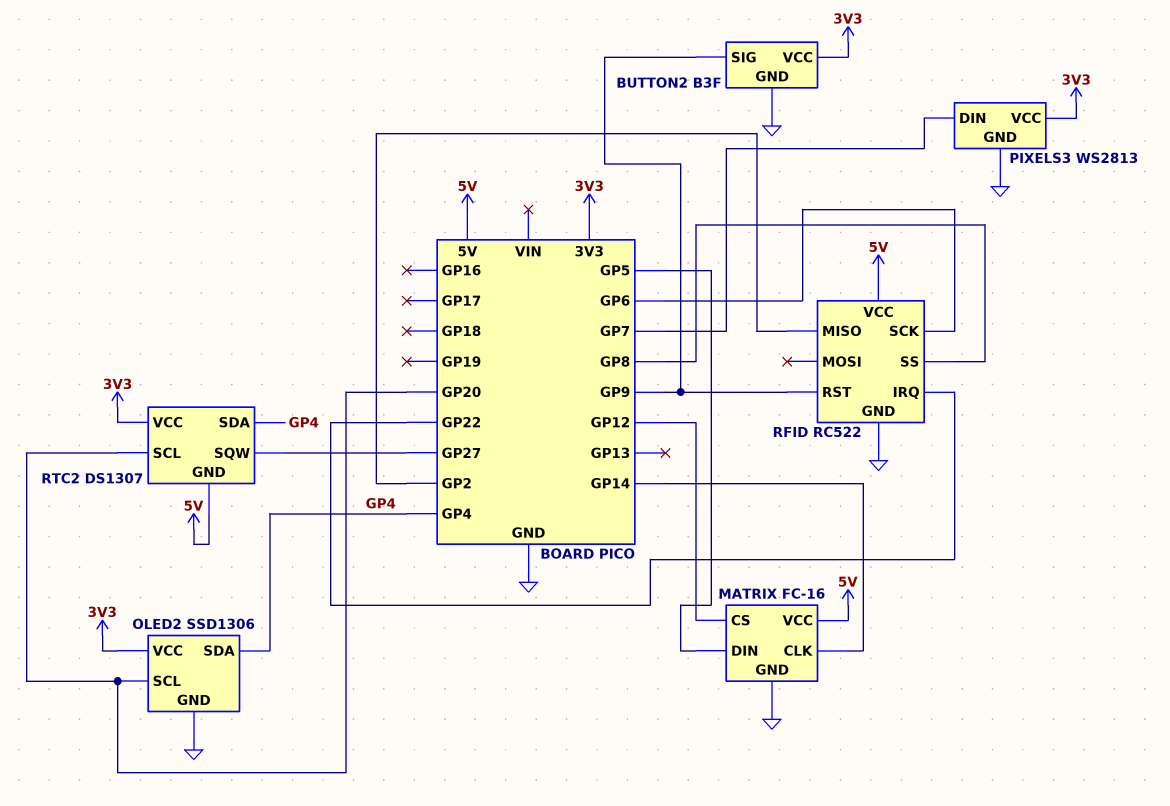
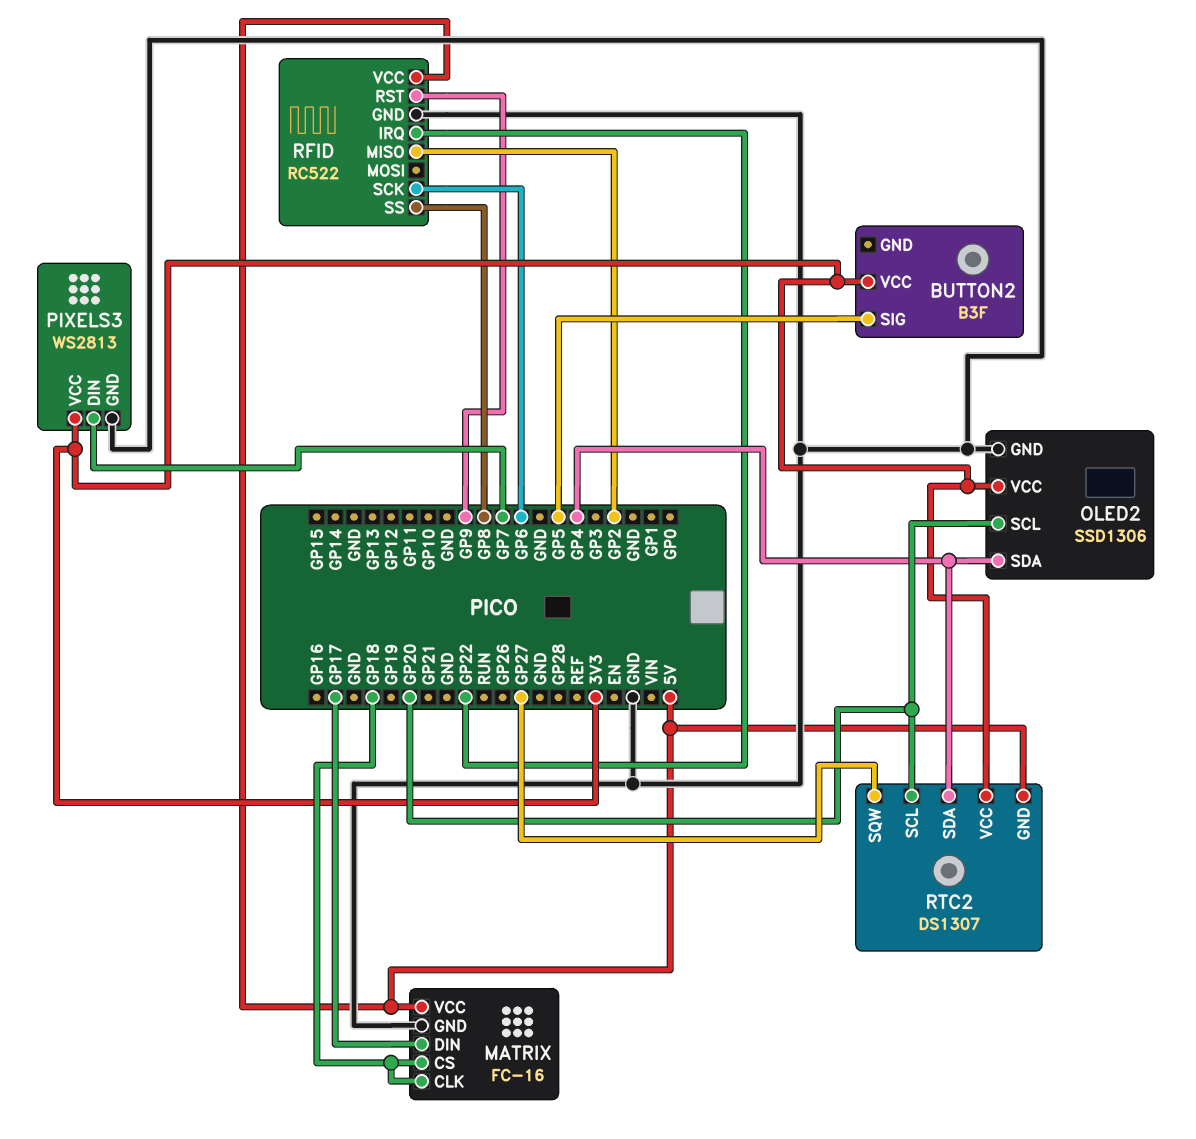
BUTTON2 pin GND: GND -> none
BUTTON2 pin SIG: GP9 -> GP5
MATRIX pin CLK: GP14 -> GP18
MATRIX pin CS: GP12 -> GP18
MATRIX pin DIN: GP5 -> GP17

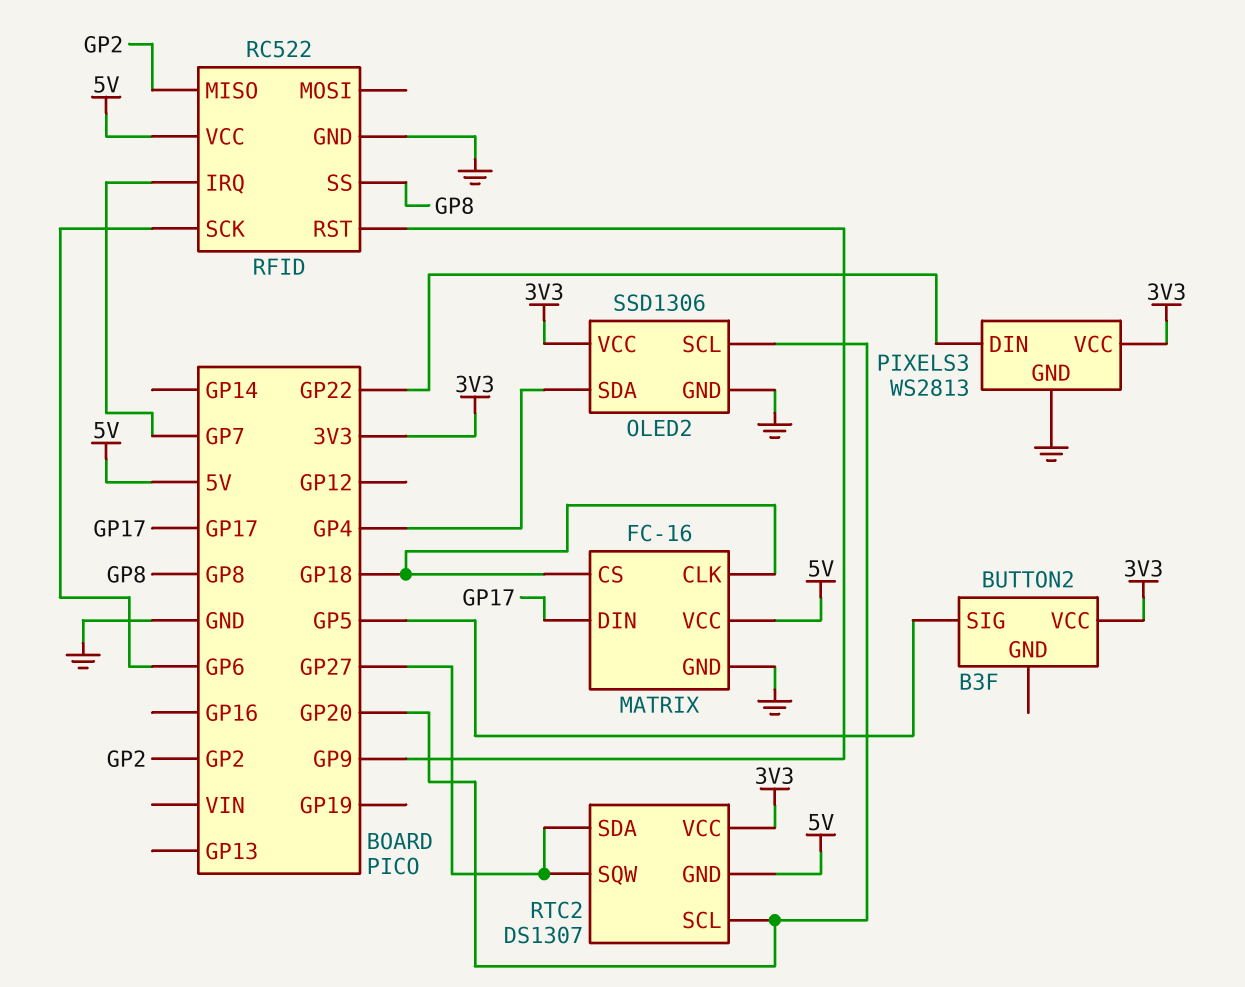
PIXELS3 pin DIN: GP7 -> GP22
RFID pin IRQ: GP22 -> GP7
RTC2 pin SDA: GP4 -> GP27

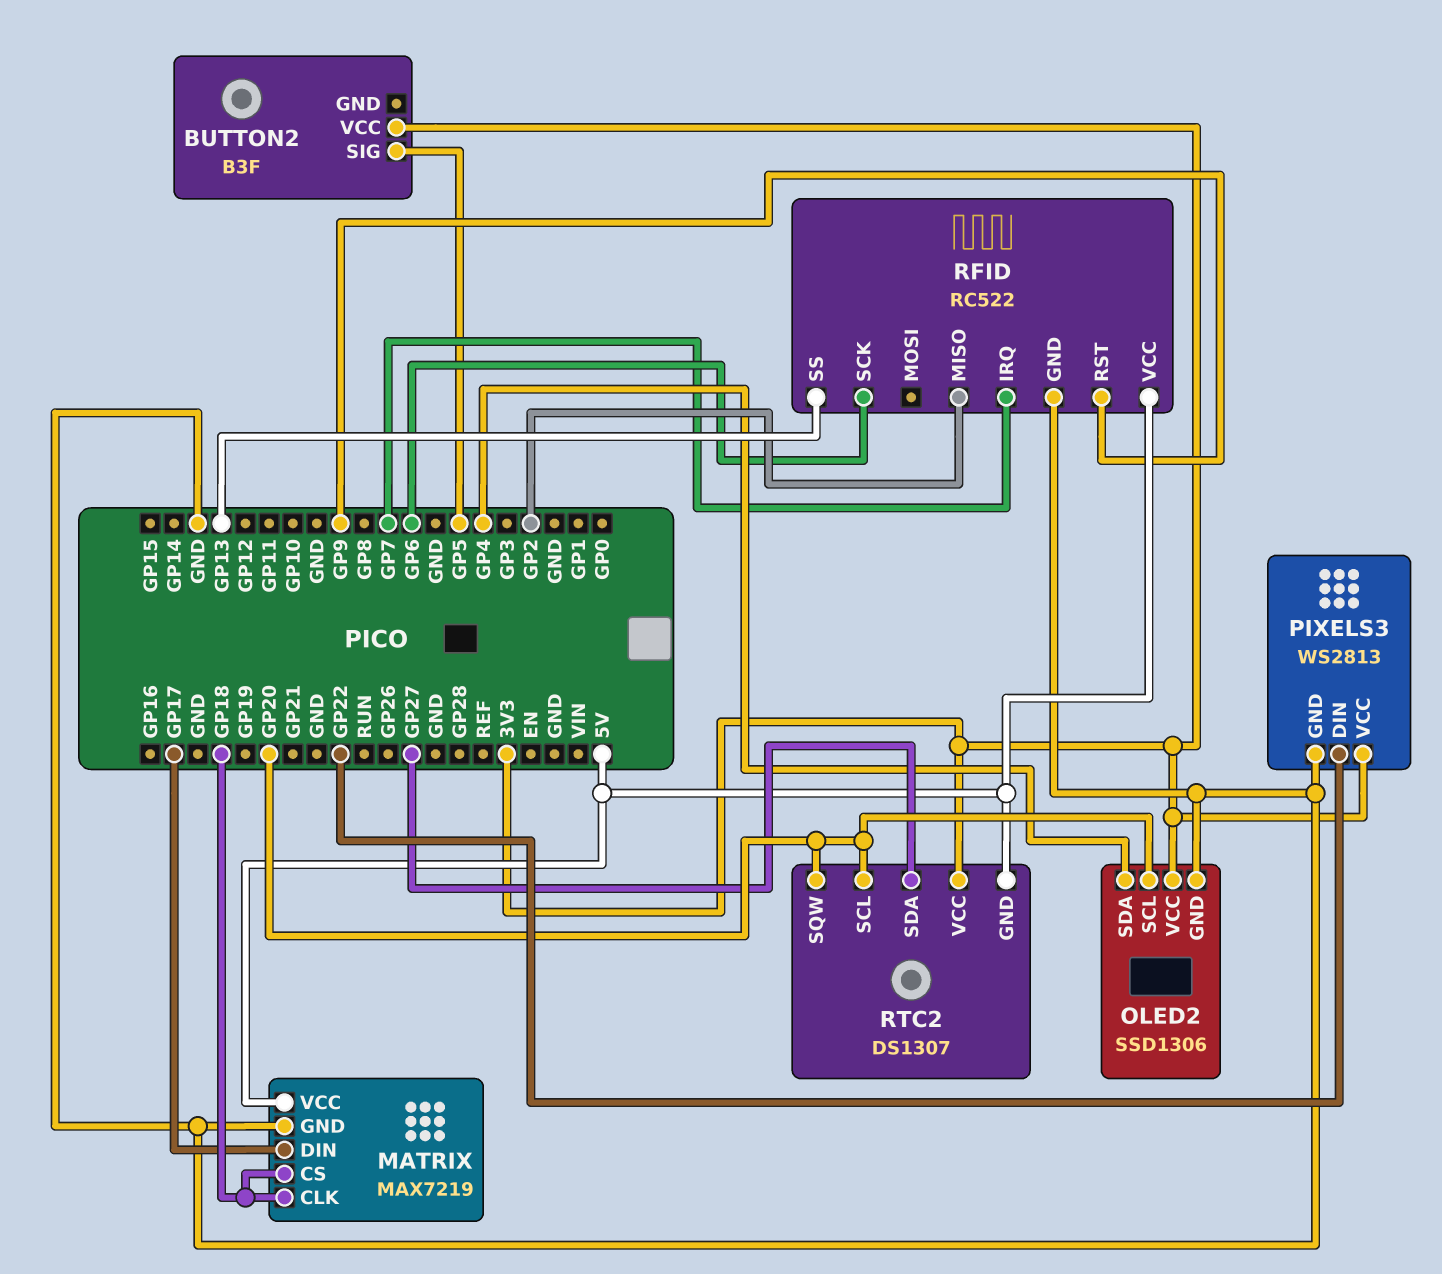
MATRIX: FC-16 -> MAX7219
RFID pin SS: GP8 -> GP13
RTC2 pin SQW: GP27 -> GP20

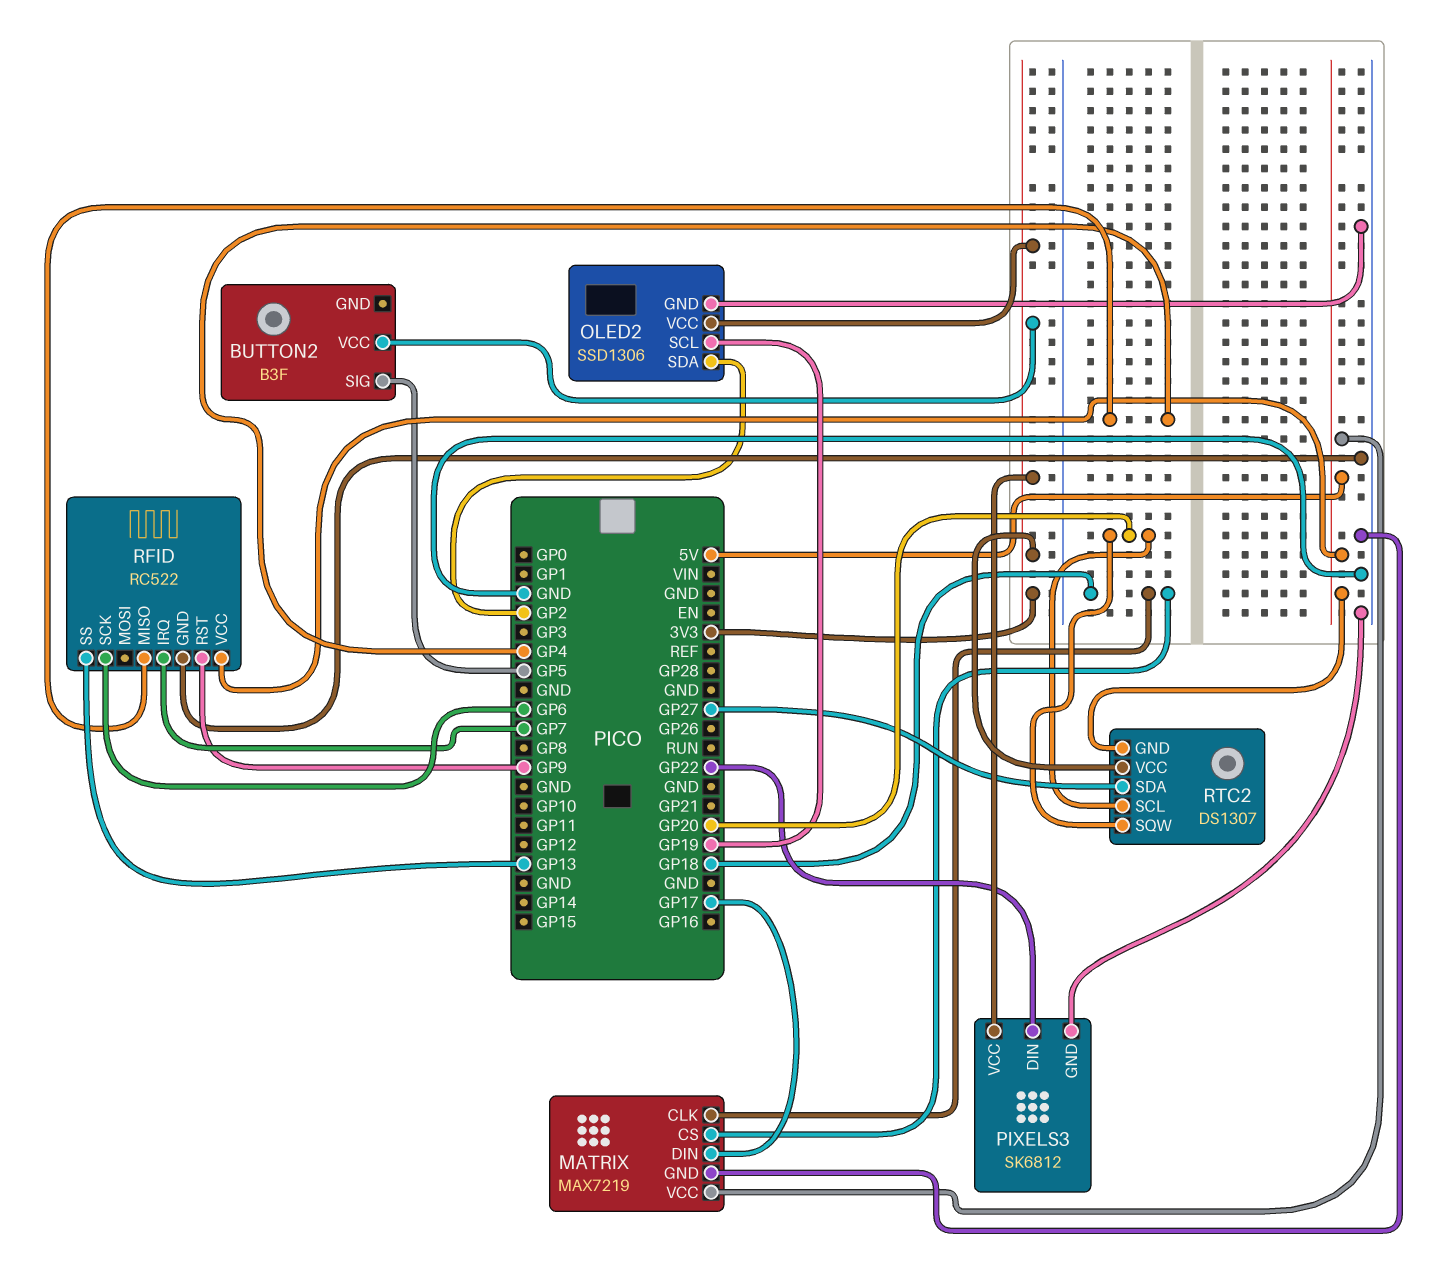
OLED2 pin SCL: GP20 -> GP19
OLED2 pin SDA: GP4 -> GP2
PIXELS3: WS2813 -> SK6812
RFID pin MISO: GP2 -> GP4

